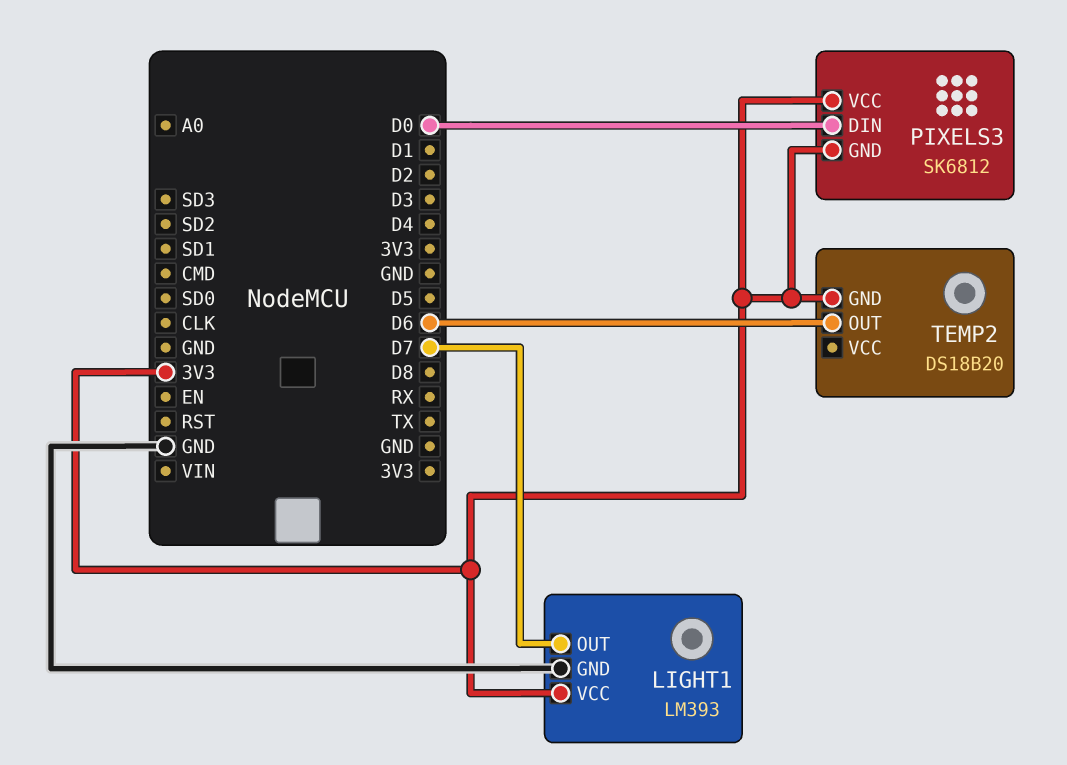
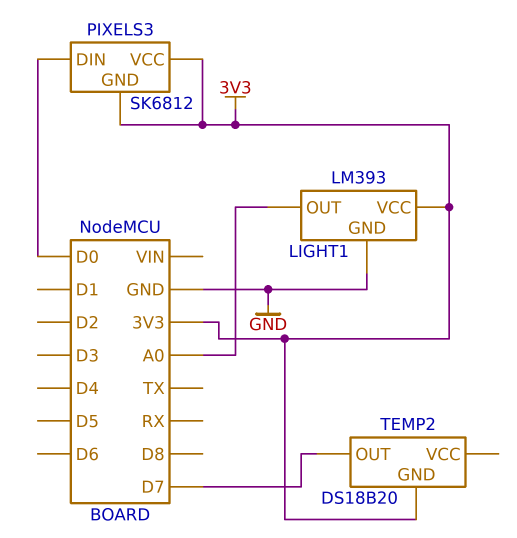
LIGHT1 pin OUT: D7 -> A0
TEMP2 pin OUT: D6 -> D7

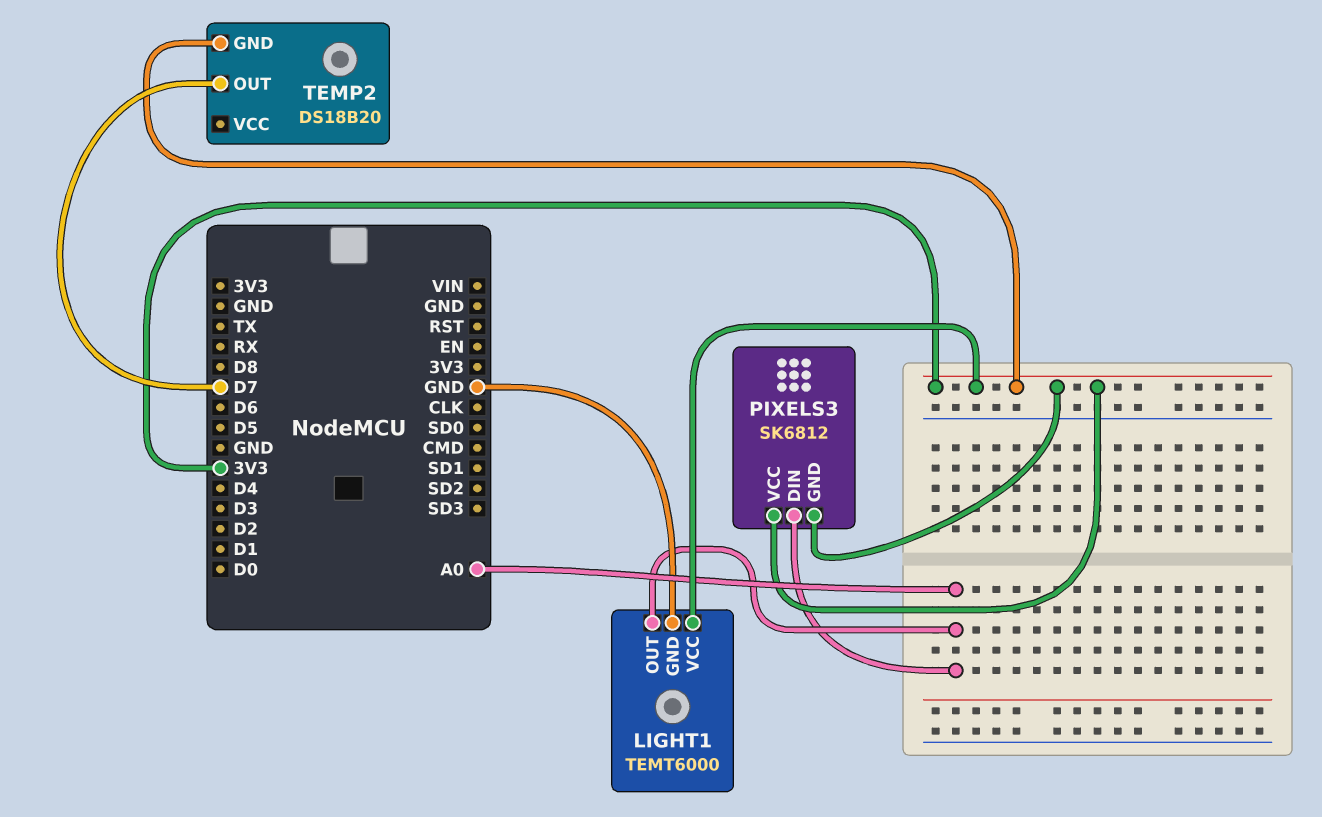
LIGHT1: LM393 -> TEMT6000
PIXELS3 pin DIN: D0 -> A0

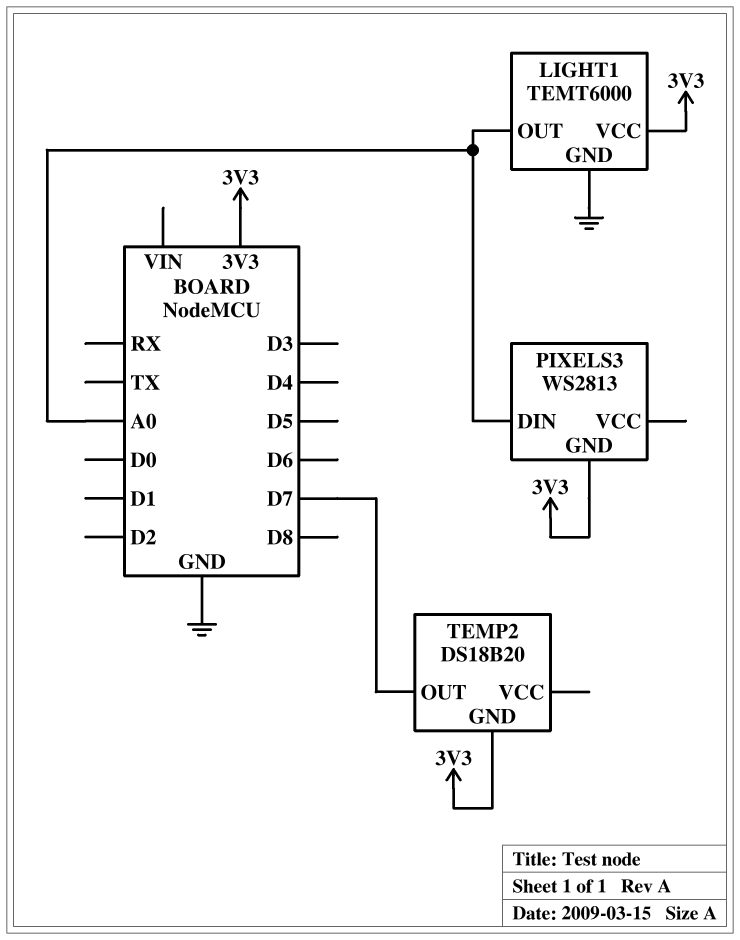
PIXELS3: SK6812 -> WS2813
PIXELS3 pin VCC: 3V3 -> none

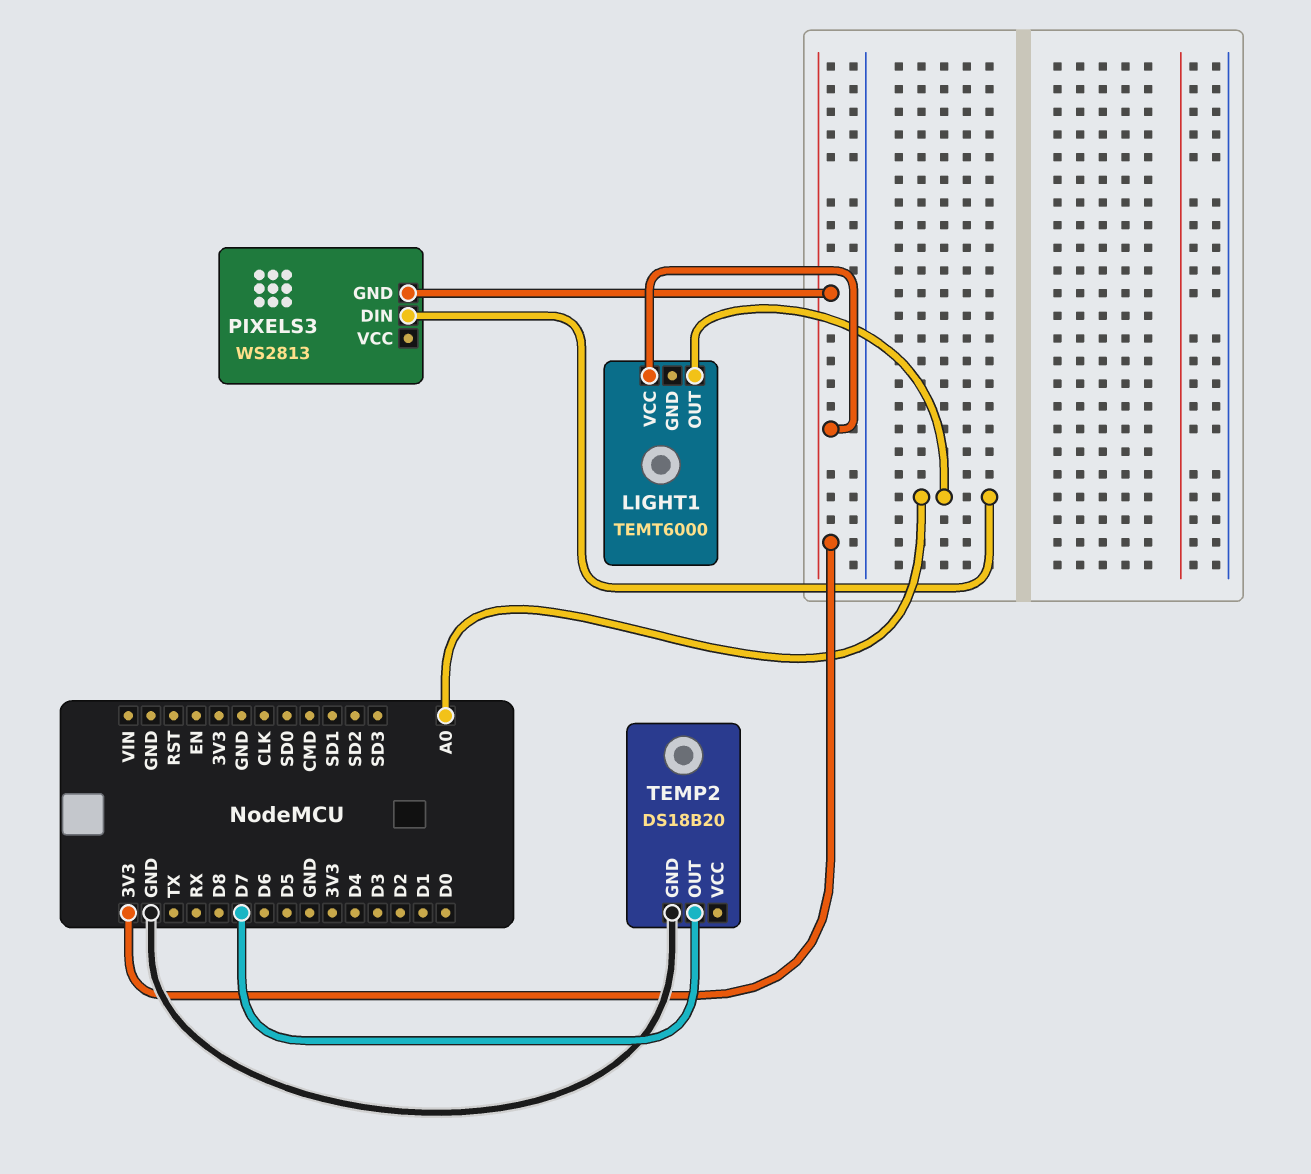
LIGHT1 pin GND: GND -> none
TEMP2 pin GND: 3V3 -> GND

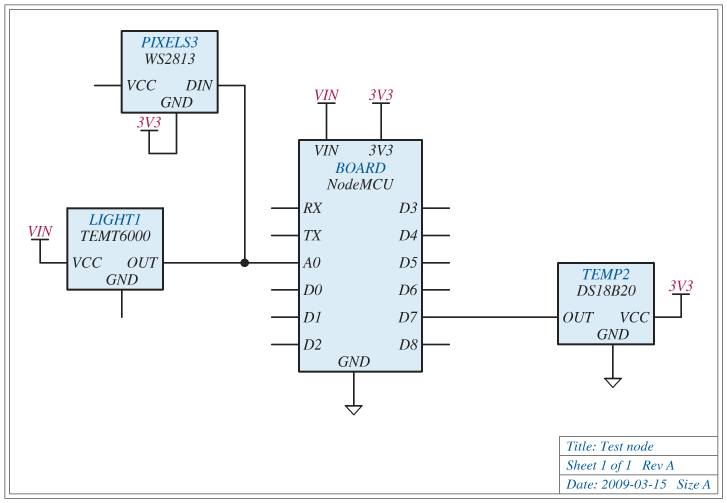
LIGHT1 pin VCC: 3V3 -> VIN
TEMP2 pin VCC: none -> 3V3

